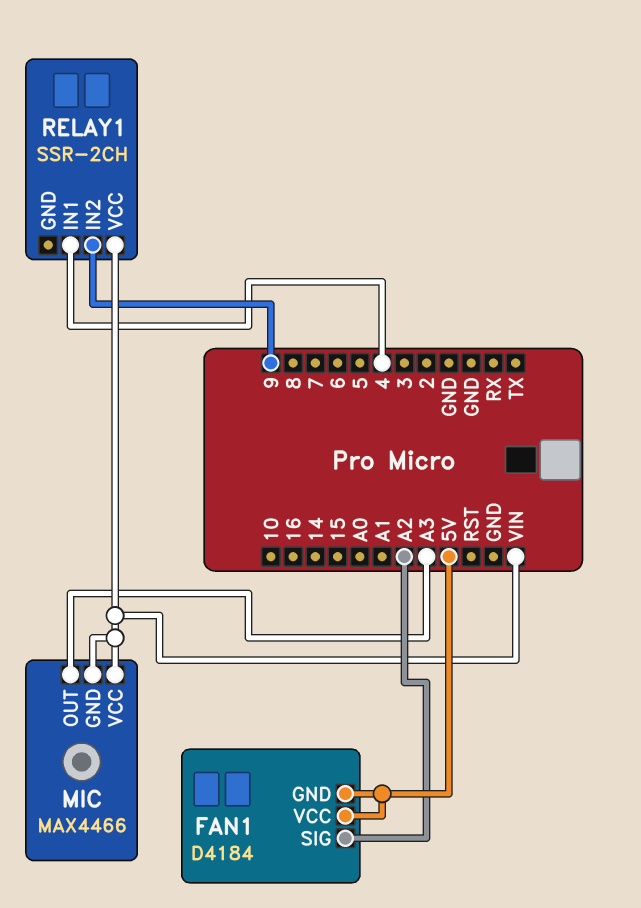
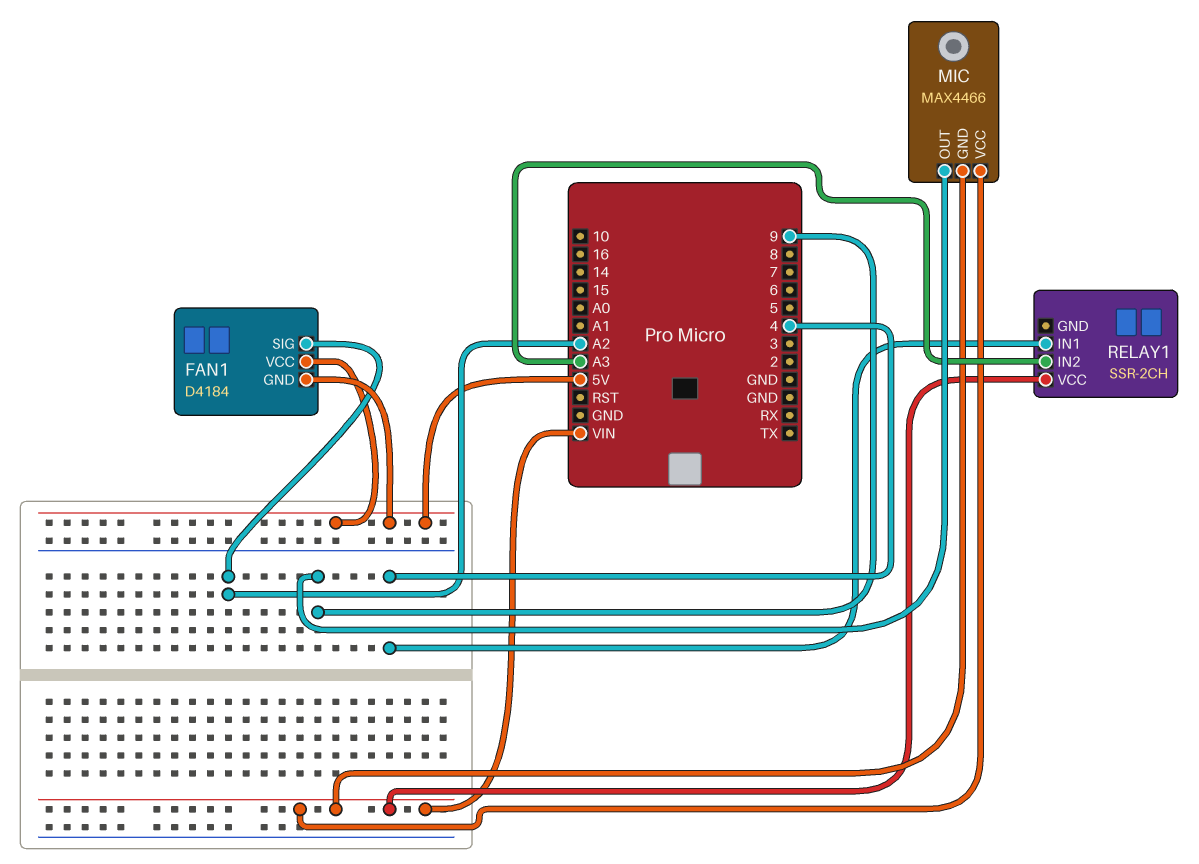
MIC pin OUT: A3 -> 9
RELAY1 pin IN2: 9 -> A3

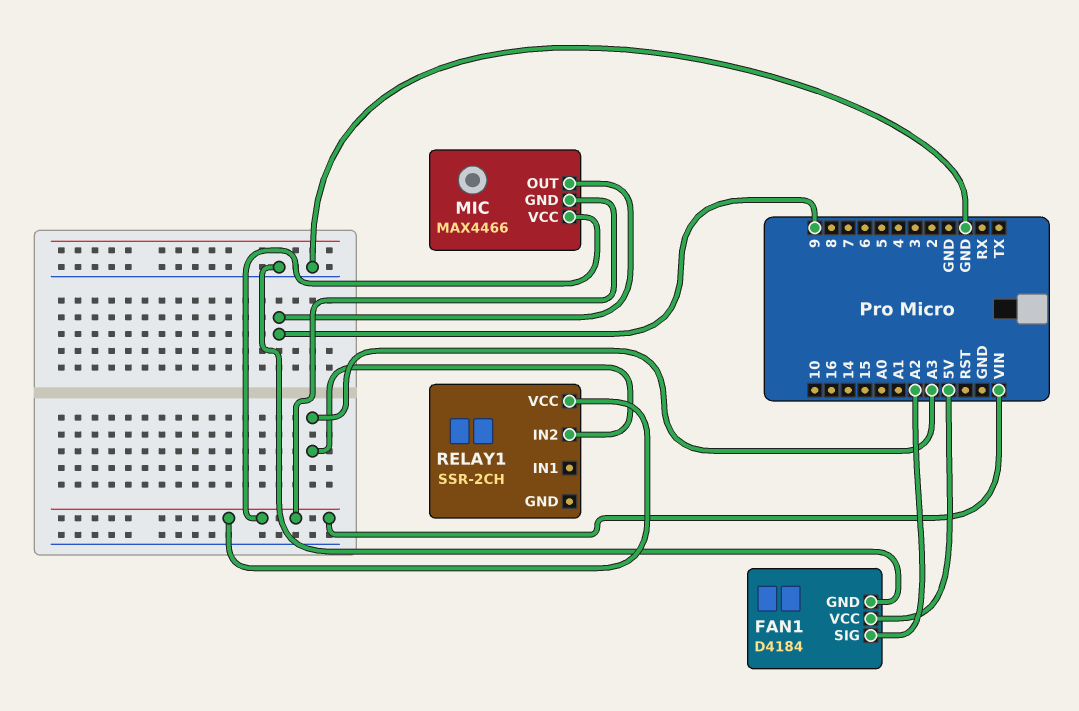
FAN1 pin GND: 5V -> GND
RELAY1 pin IN1: 4 -> none

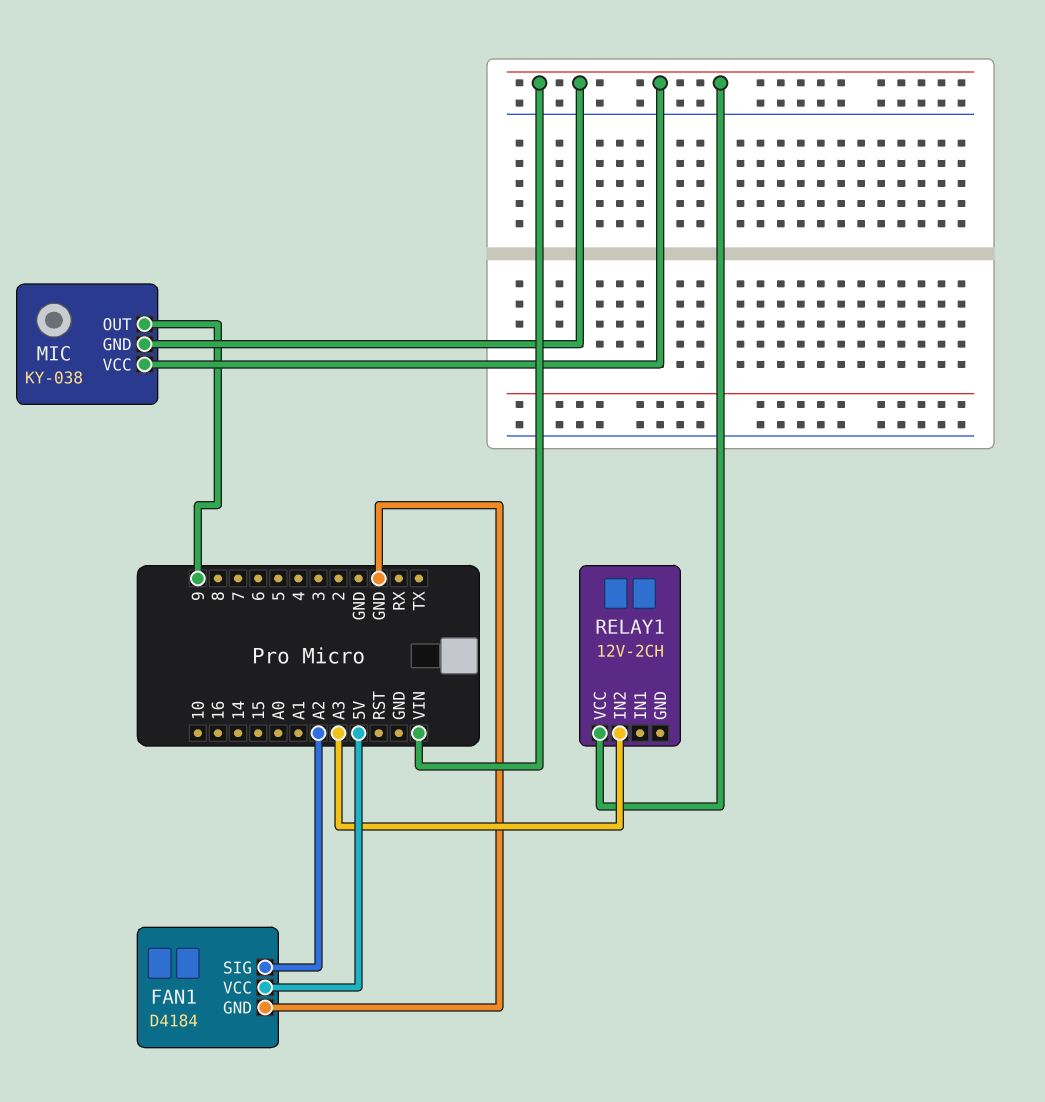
MIC: MAX4466 -> KY-038
RELAY1: SSR-2CH -> 12V-2CH

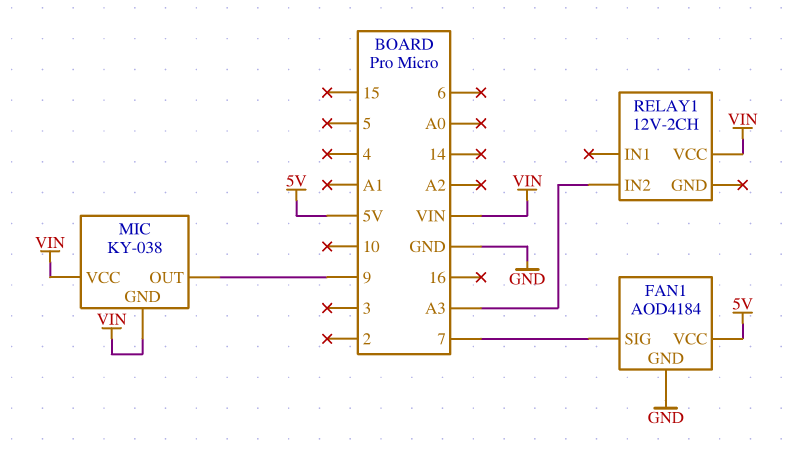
FAN1: D4184 -> AOD4184
FAN1 pin SIG: A2 -> 7

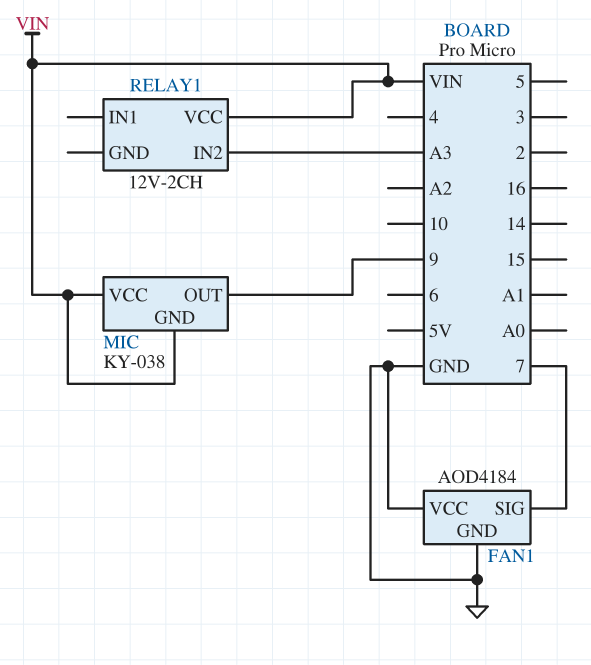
FAN1 pin VCC: 5V -> GND

